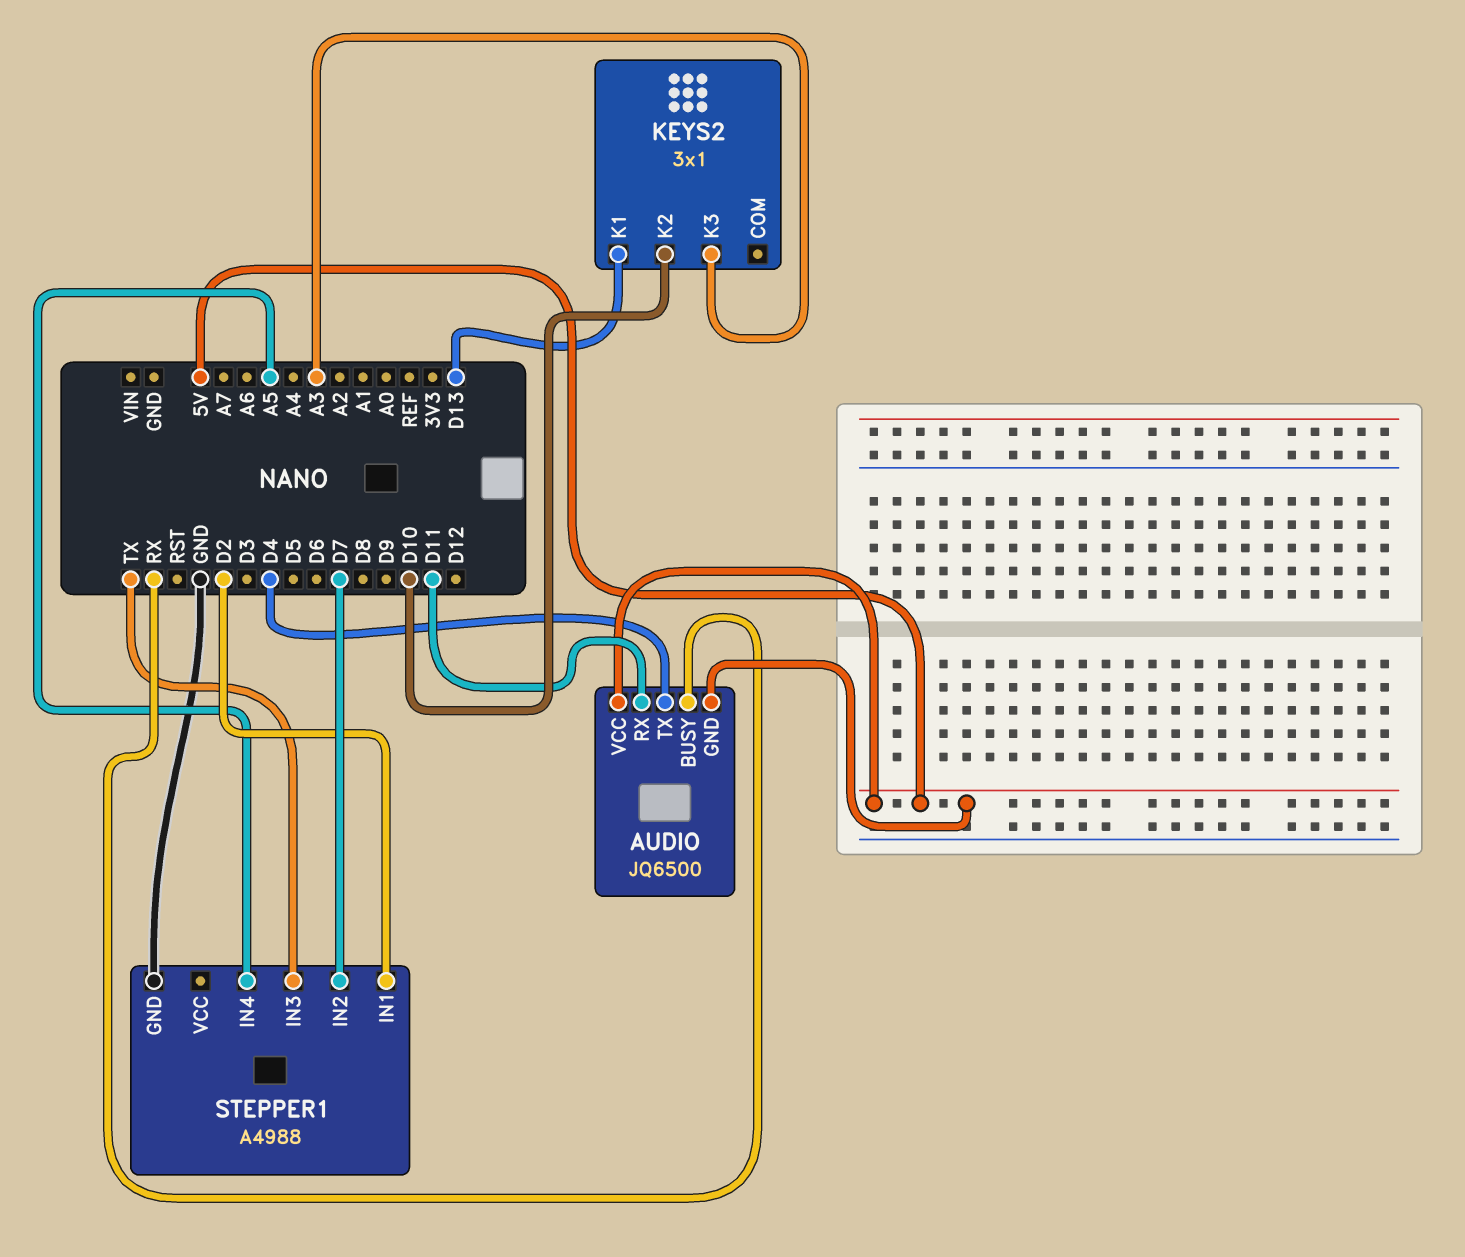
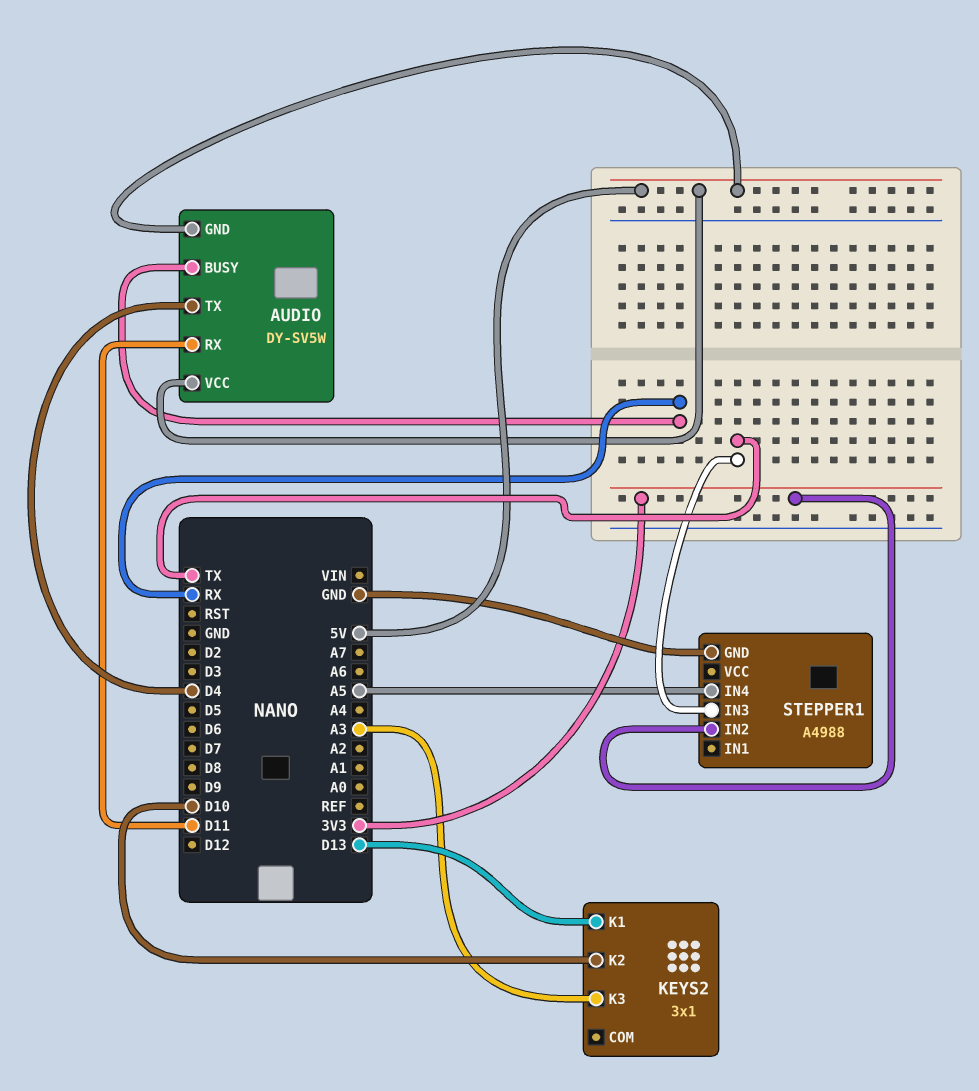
AUDIO: JQ6500 -> DY-SV5W
STEPPER1 pin IN1: D2 -> none
STEPPER1 pin IN2: D7 -> 3V3

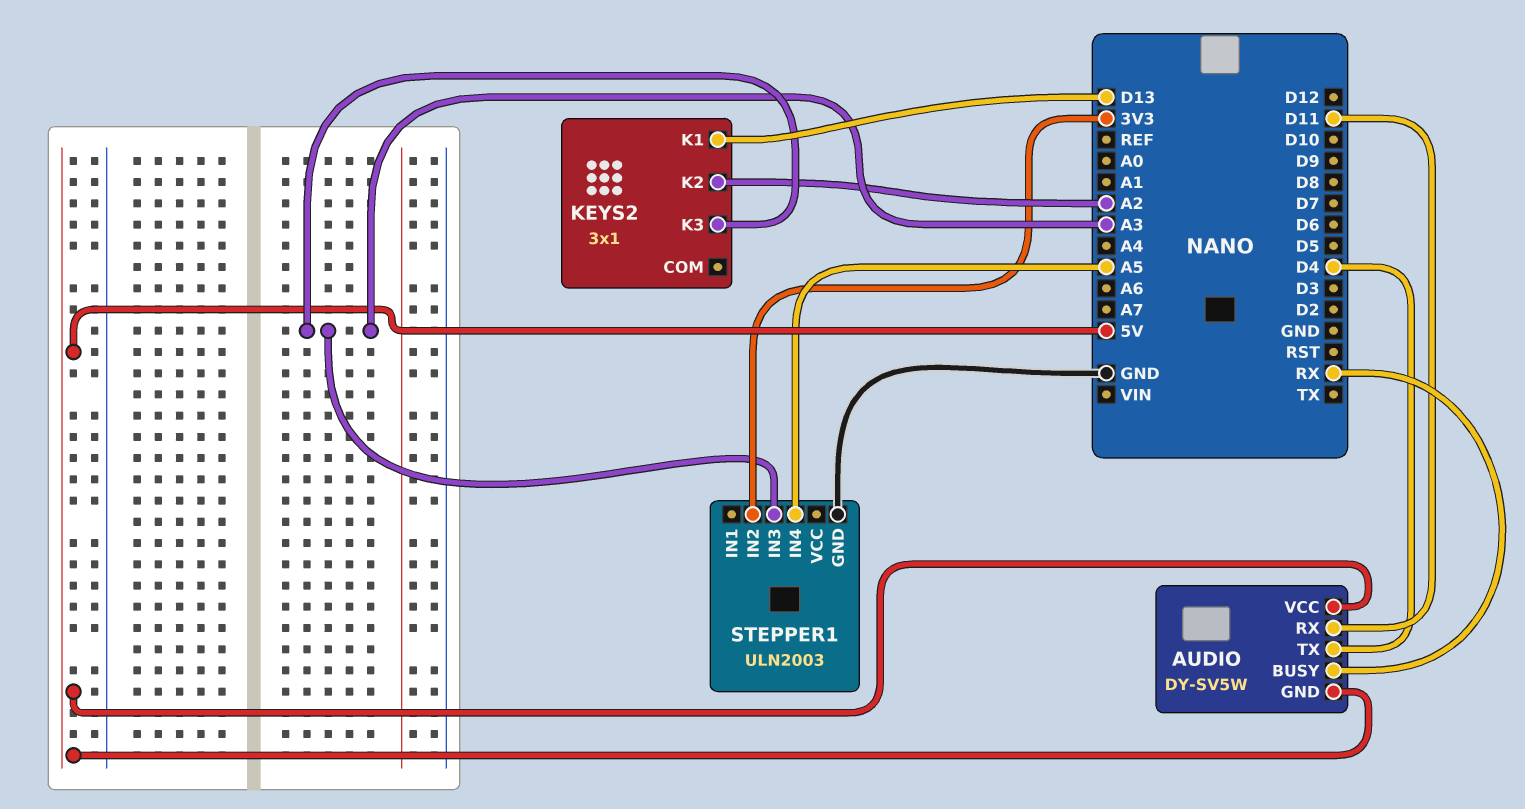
KEYS2 pin K2: D10 -> A2
STEPPER1: A4988 -> ULN2003
STEPPER1 pin IN3: TX -> A3

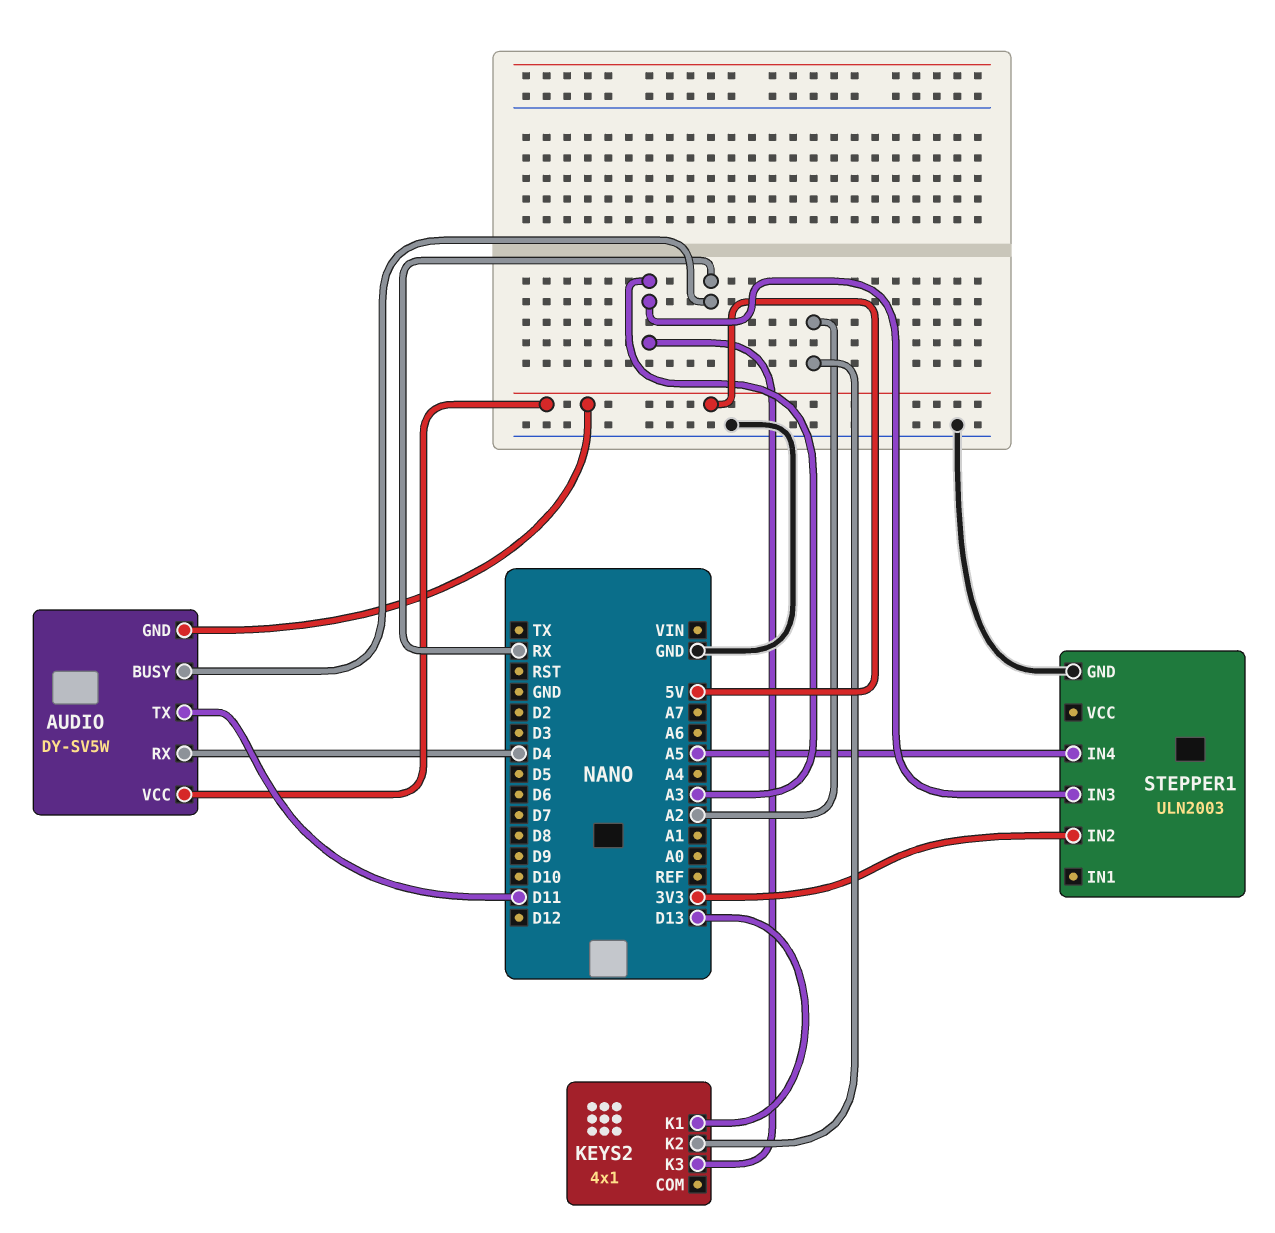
AUDIO pin RX: D11 -> D4
AUDIO pin TX: D4 -> D11
KEYS2: 3x1 -> 4x1

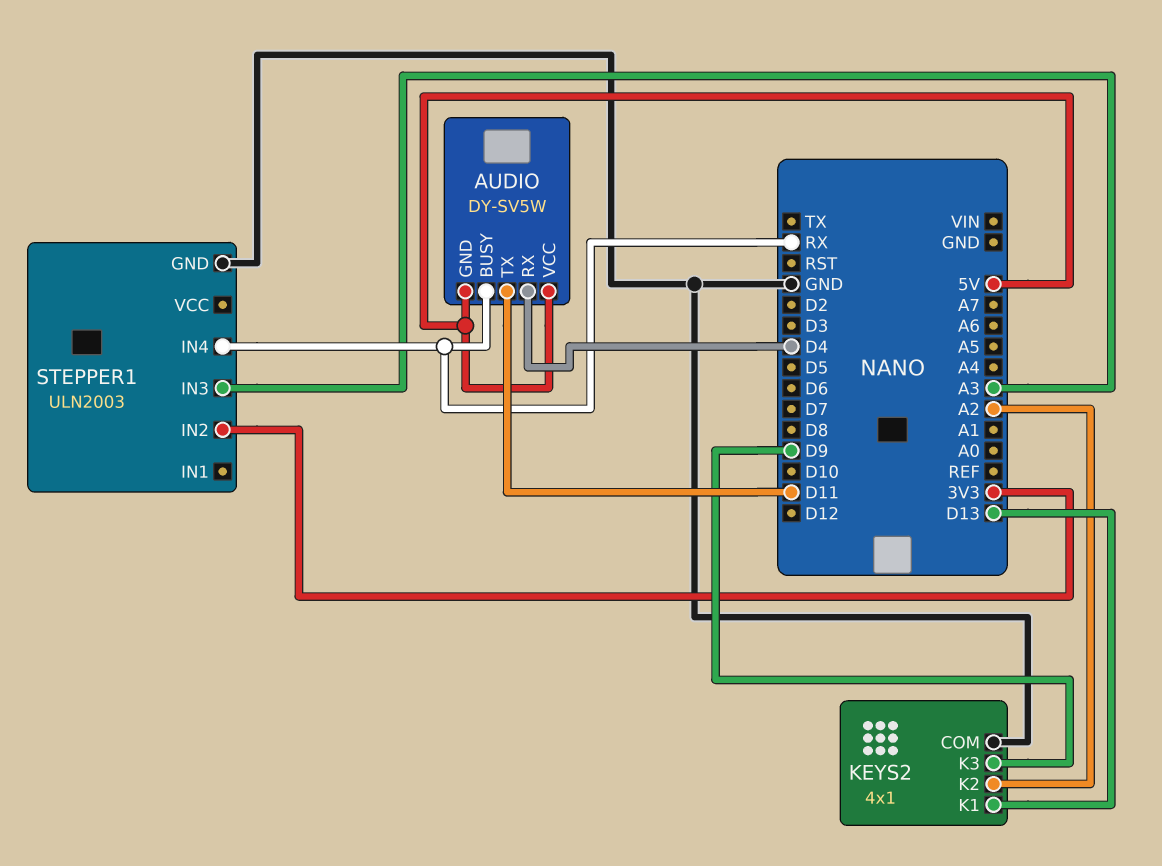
KEYS2 pin COM: none -> GND
KEYS2 pin K3: A3 -> D9
STEPPER1 pin IN4: A5 -> RX

